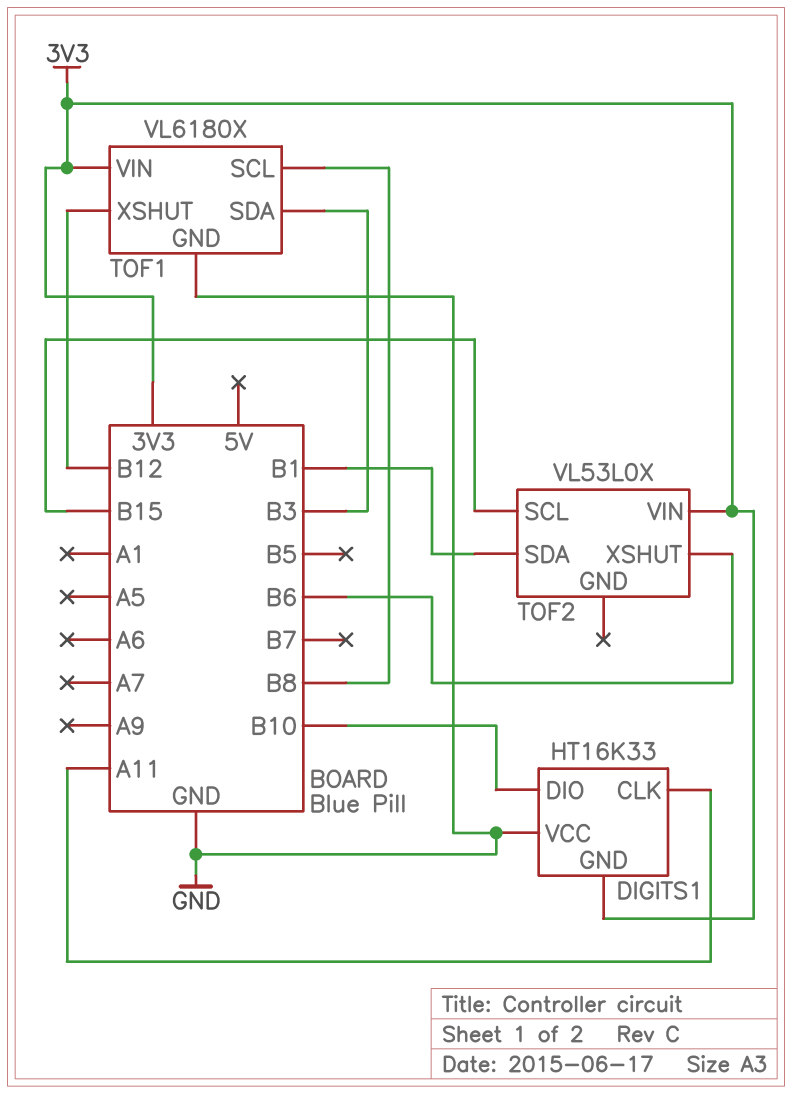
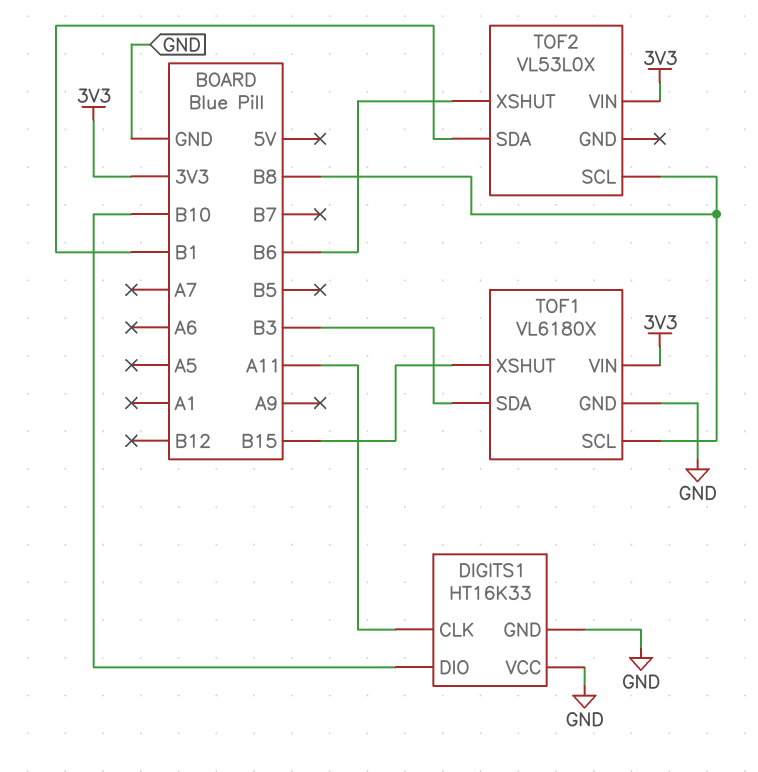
DIGITS1 pin GND: 3V3 -> GND
TOF1 pin XSHUT: B12 -> B15
TOF2 pin SCL: B15 -> B8

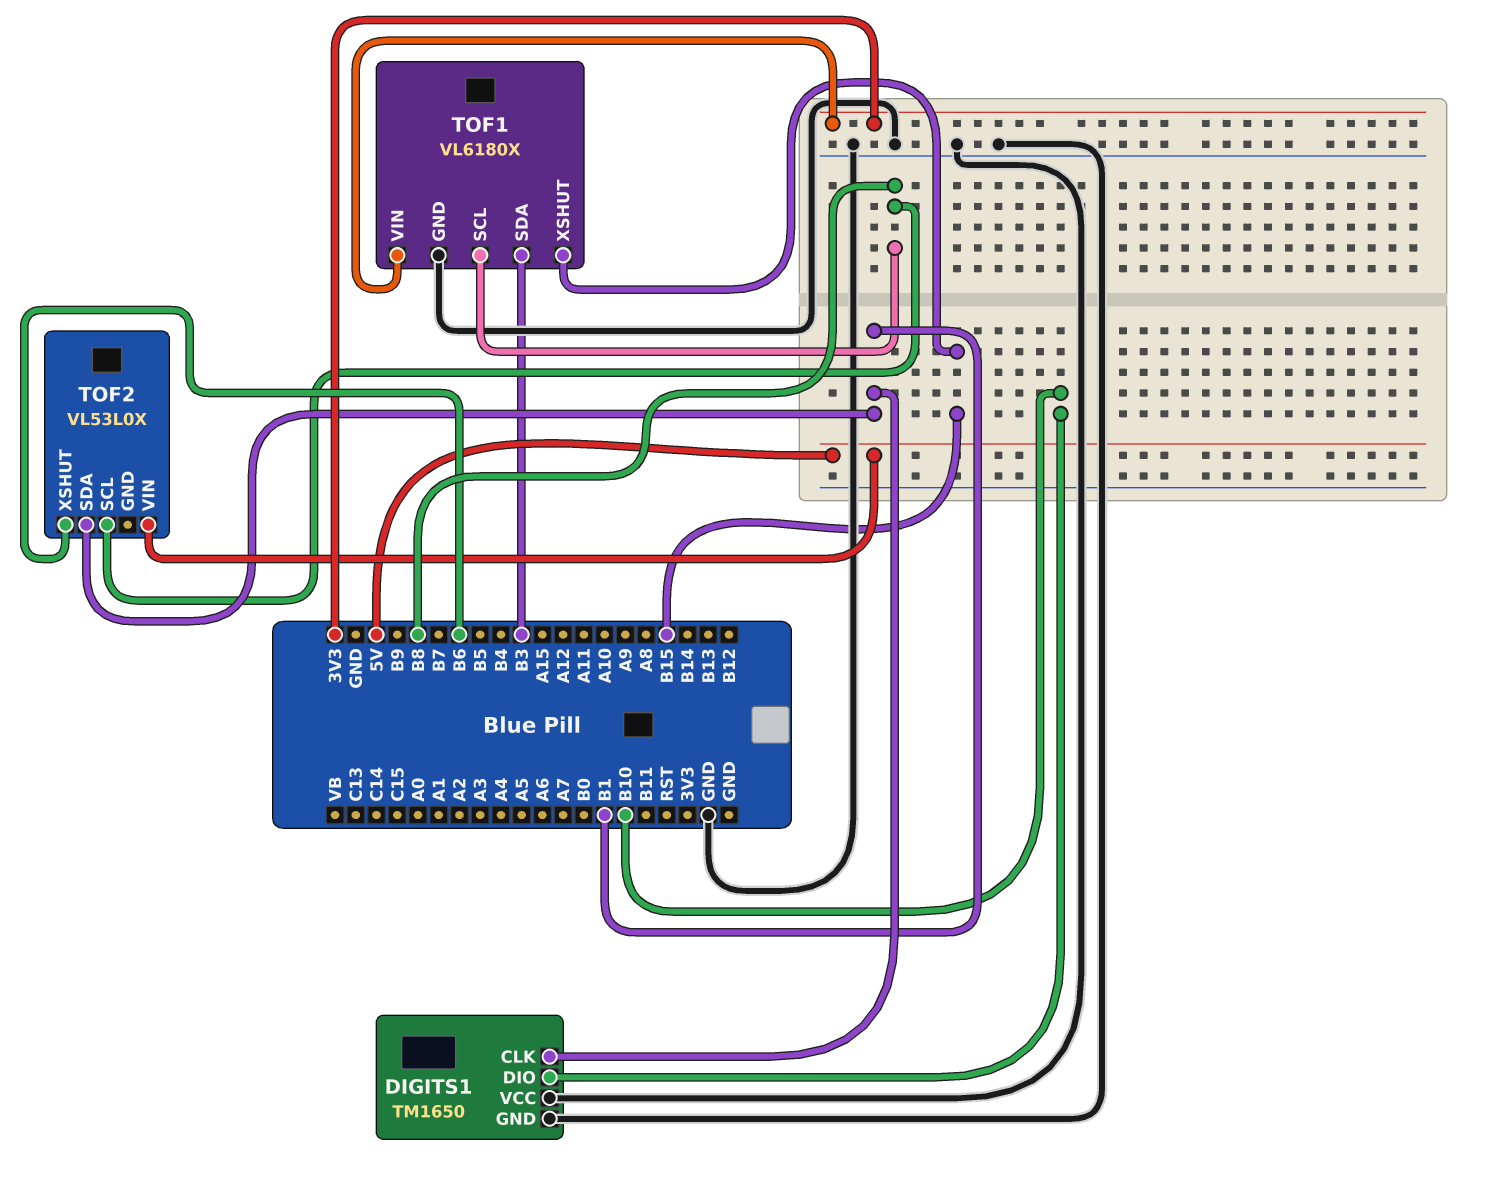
DIGITS1: HT16K33 -> TM1650
DIGITS1 pin CLK: A11 -> B1
TOF2 pin VIN: 3V3 -> 5V

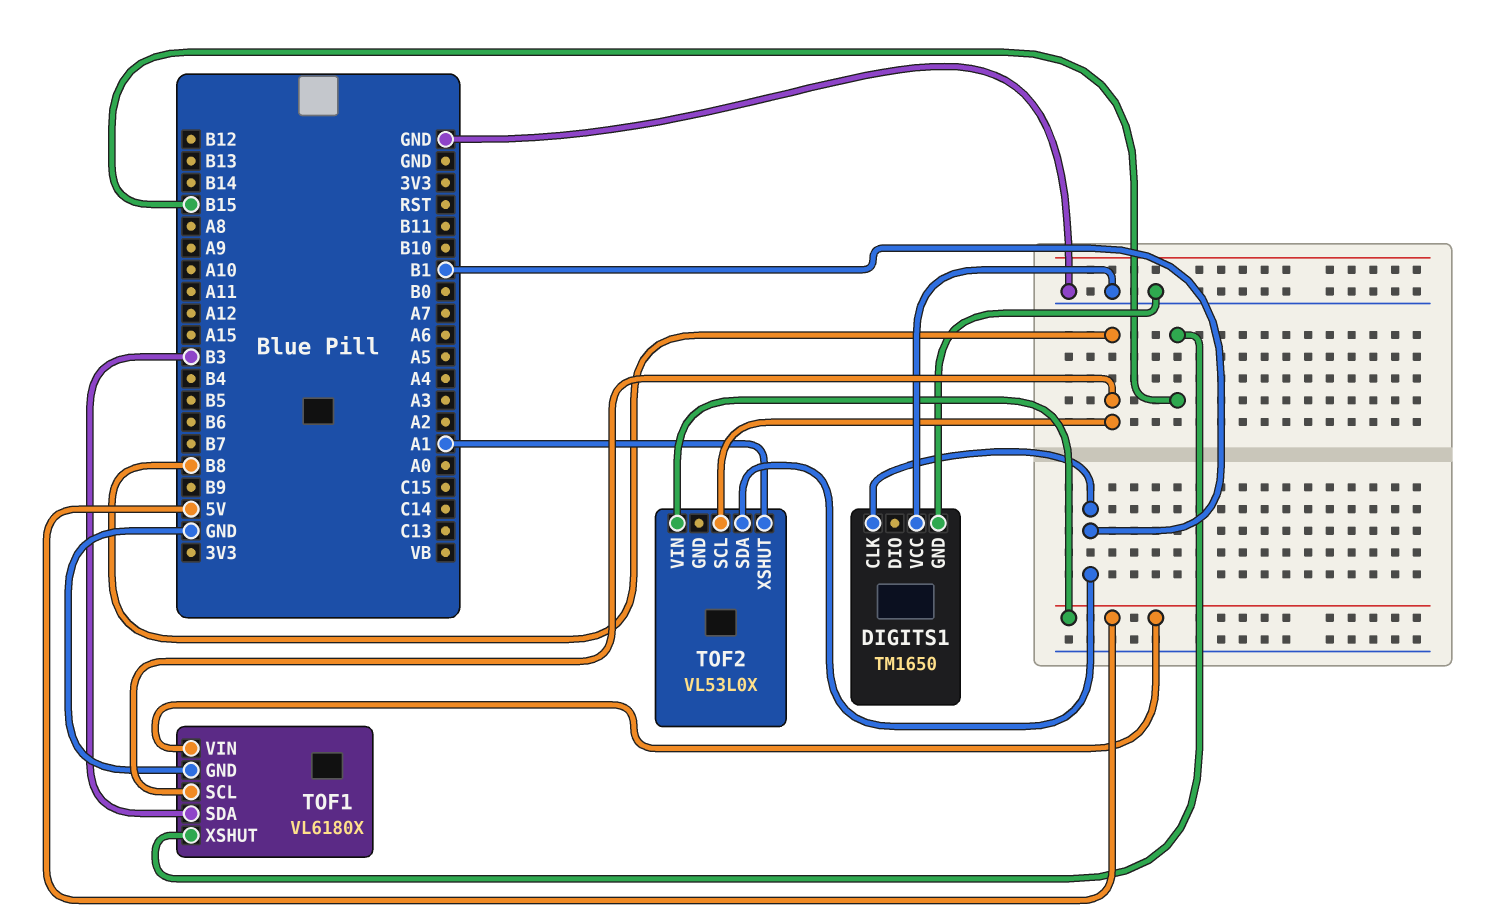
DIGITS1 pin DIO: B10 -> none
TOF1 pin VIN: 3V3 -> 5V
TOF2 pin XSHUT: B6 -> A1

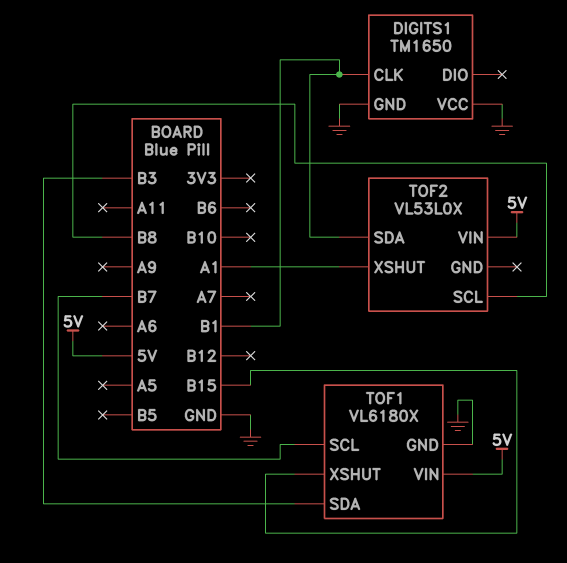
TOF1 pin SCL: B8 -> B7

